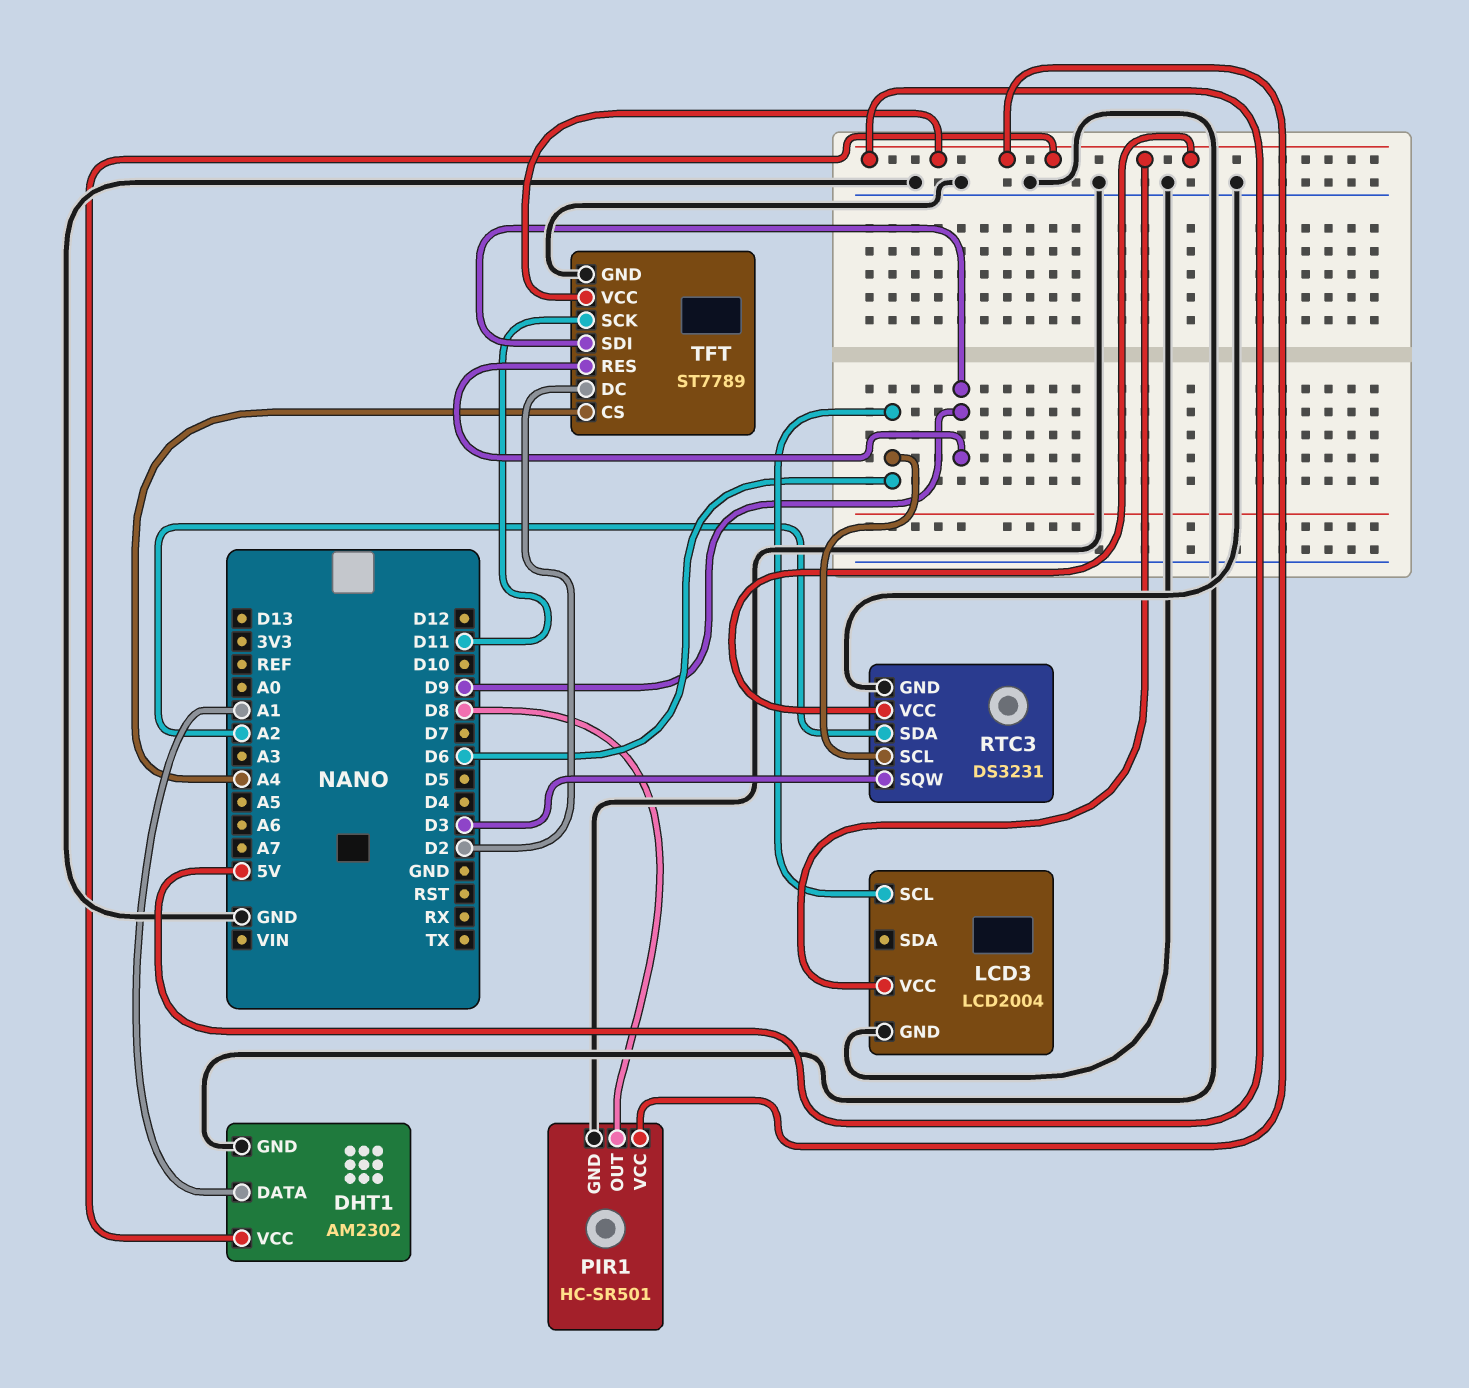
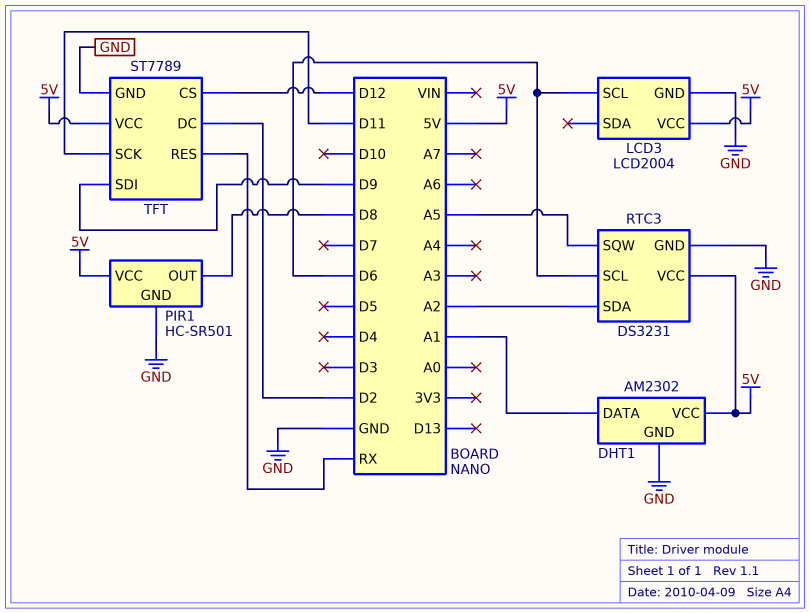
RTC3 pin SQW: D3 -> A5
TFT pin CS: A4 -> D12
TFT pin RES: D9 -> RX

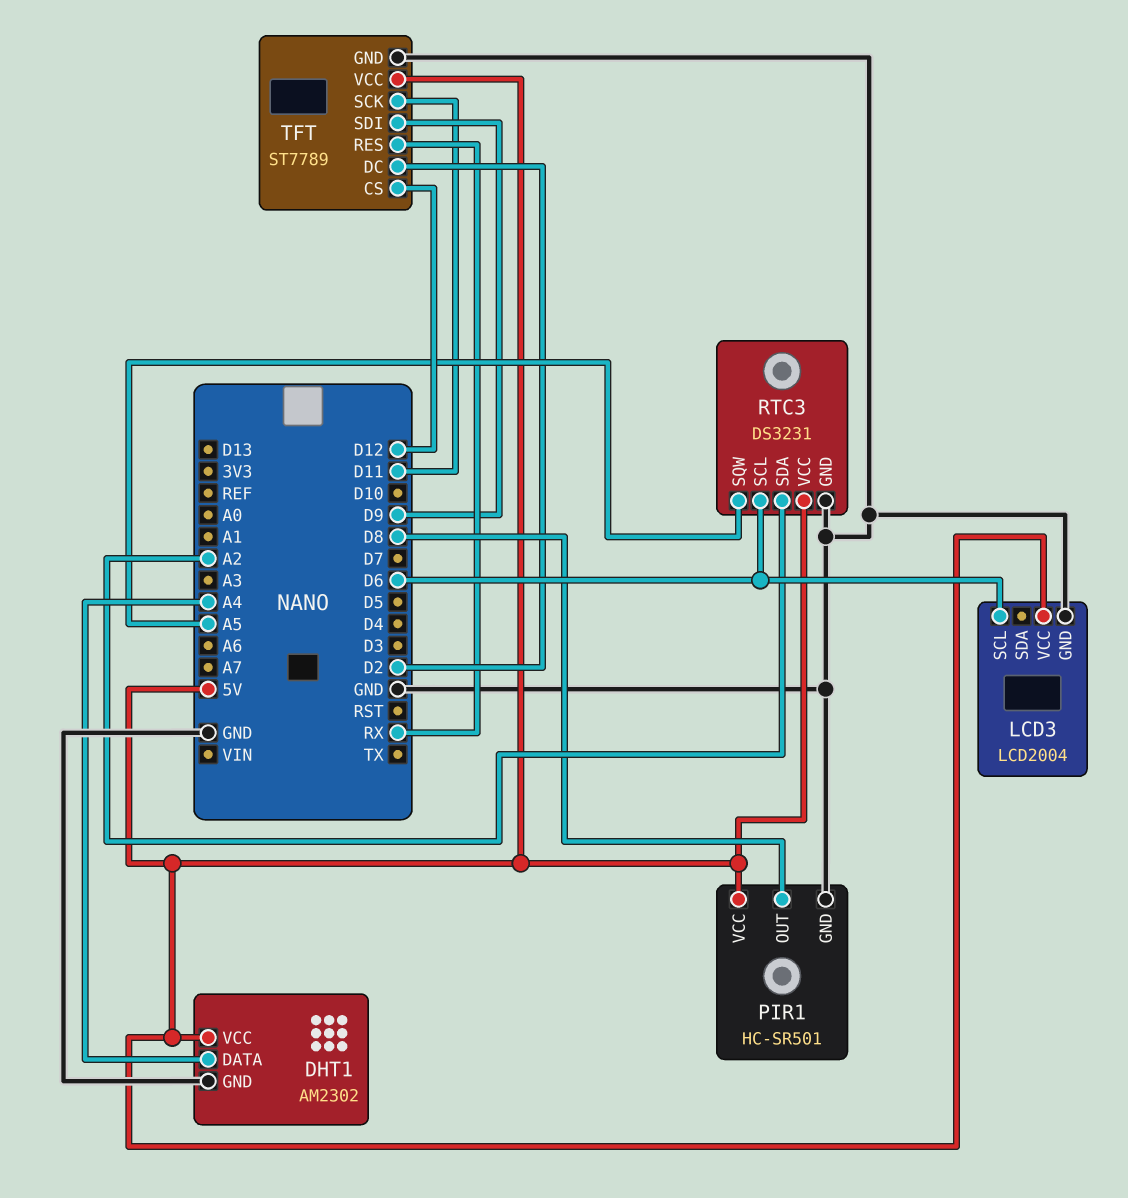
DHT1 pin DATA: A1 -> A4

